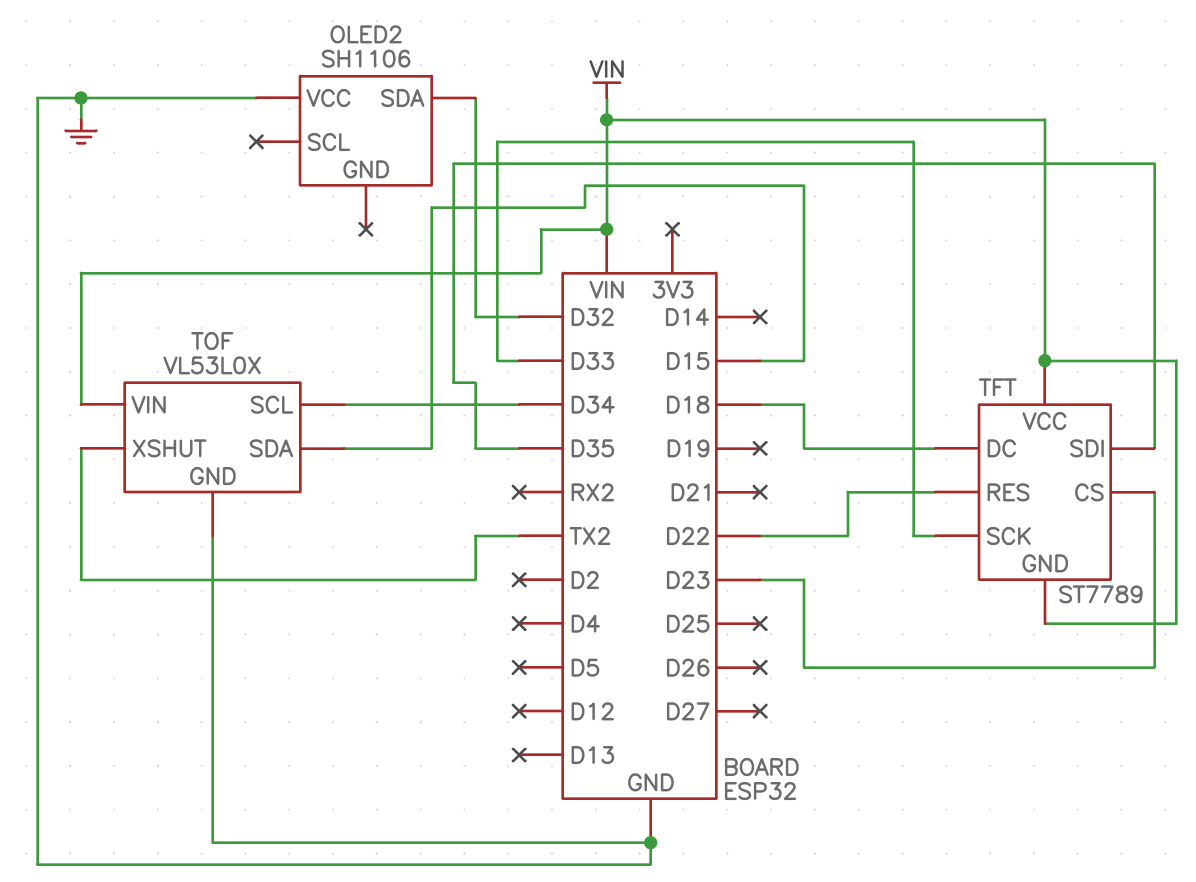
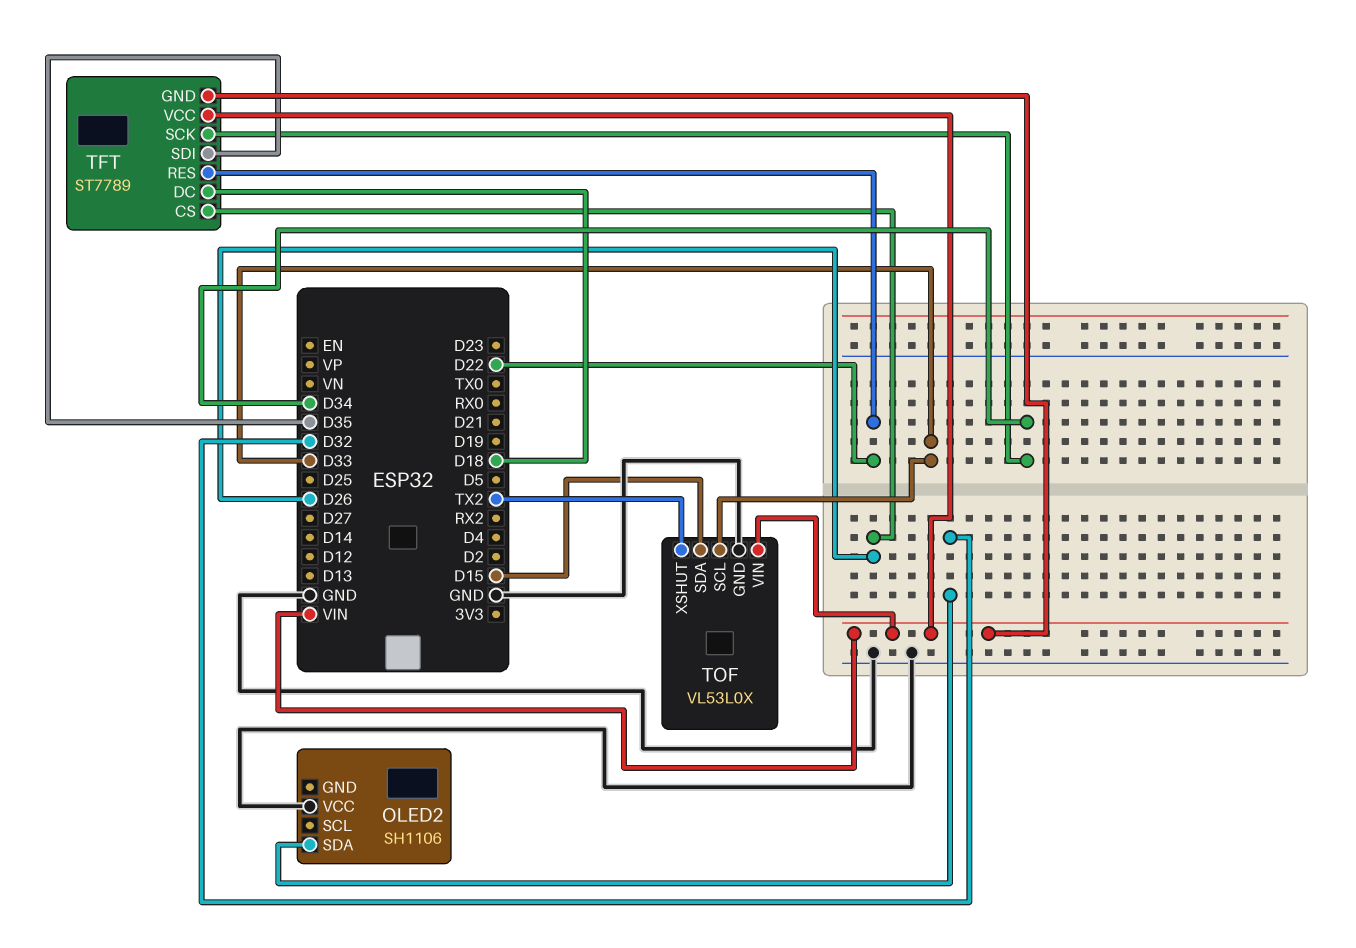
TFT pin CS: D23 -> D26
TFT pin SCK: D33 -> D34
TOF pin SCL: D34 -> D33

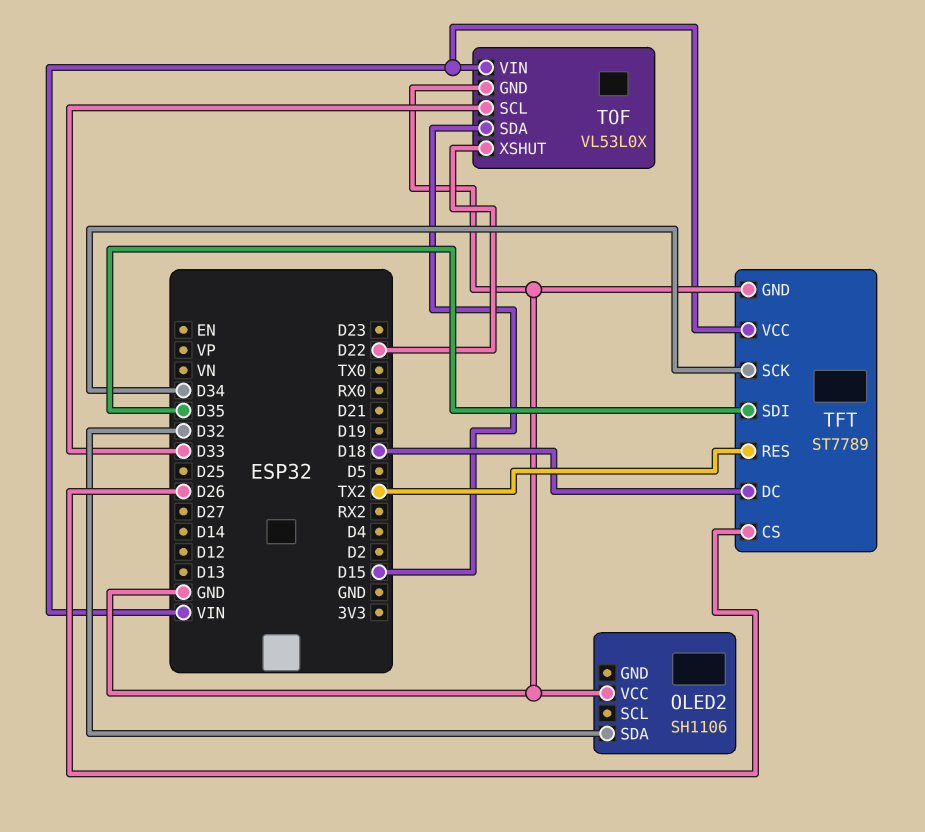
TFT pin GND: VIN -> GND
TFT pin RES: D22 -> TX2
TOF pin XSHUT: TX2 -> D22

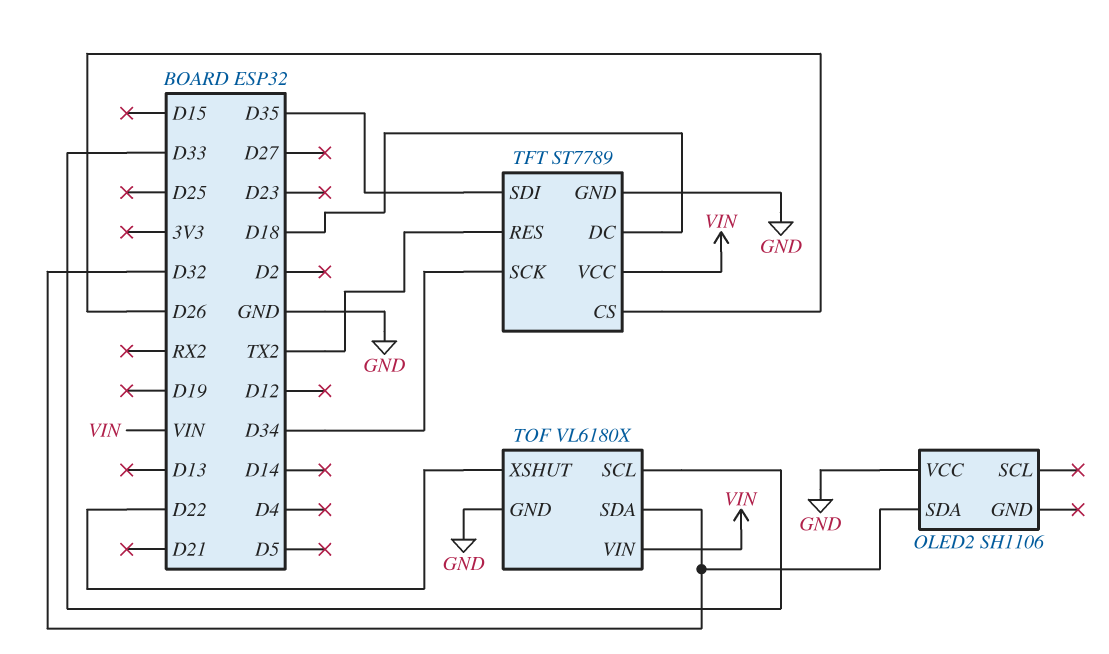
TOF: VL53L0X -> VL6180X
TOF pin SDA: D15 -> D32

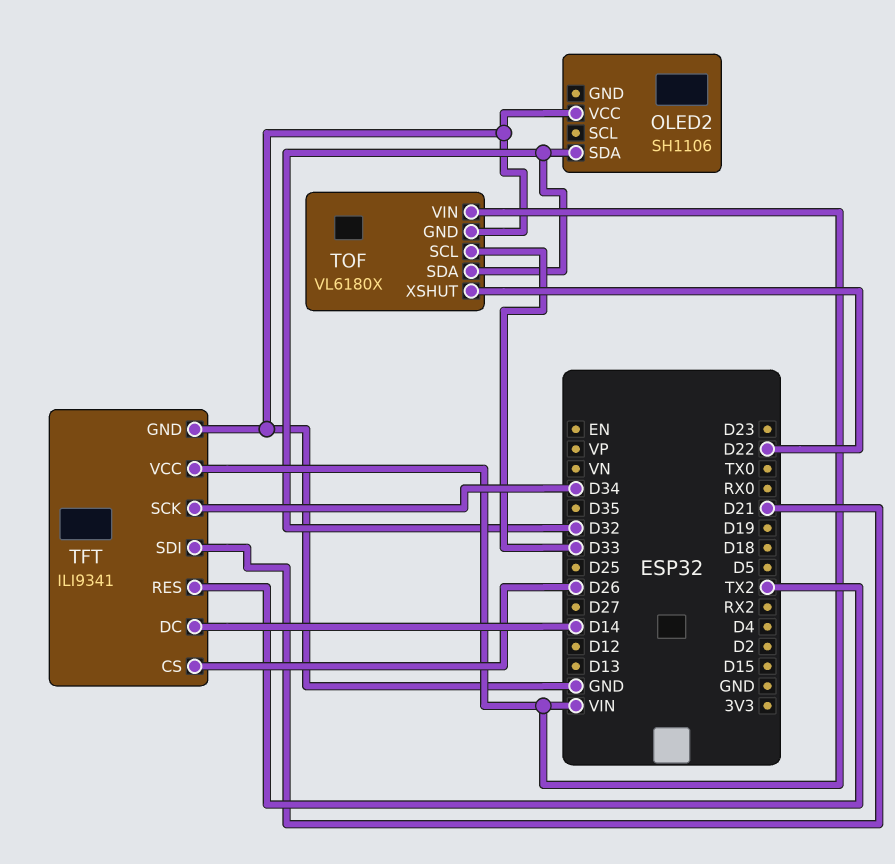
TFT: ST7789 -> ILI9341
TFT pin DC: D18 -> D14
TFT pin SDI: D35 -> D21

